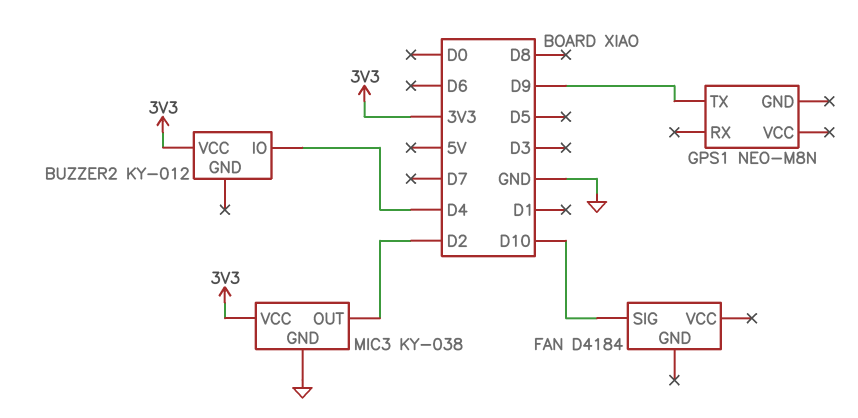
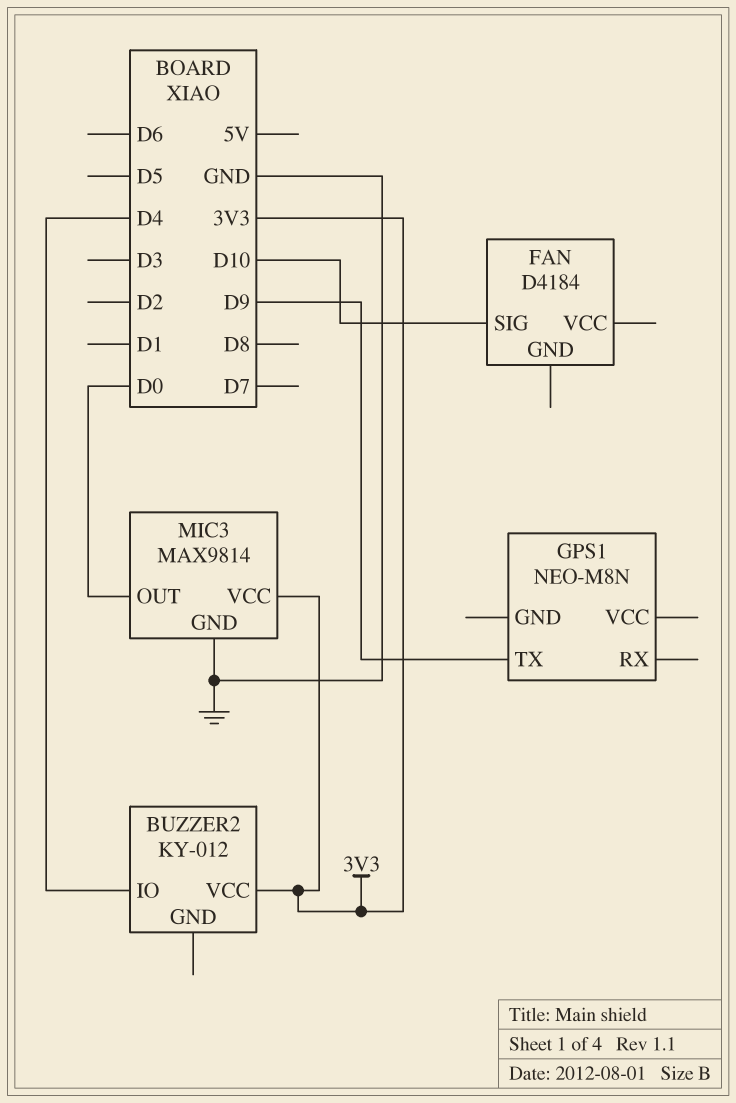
MIC3: KY-038 -> MAX9814
MIC3 pin OUT: D2 -> D0

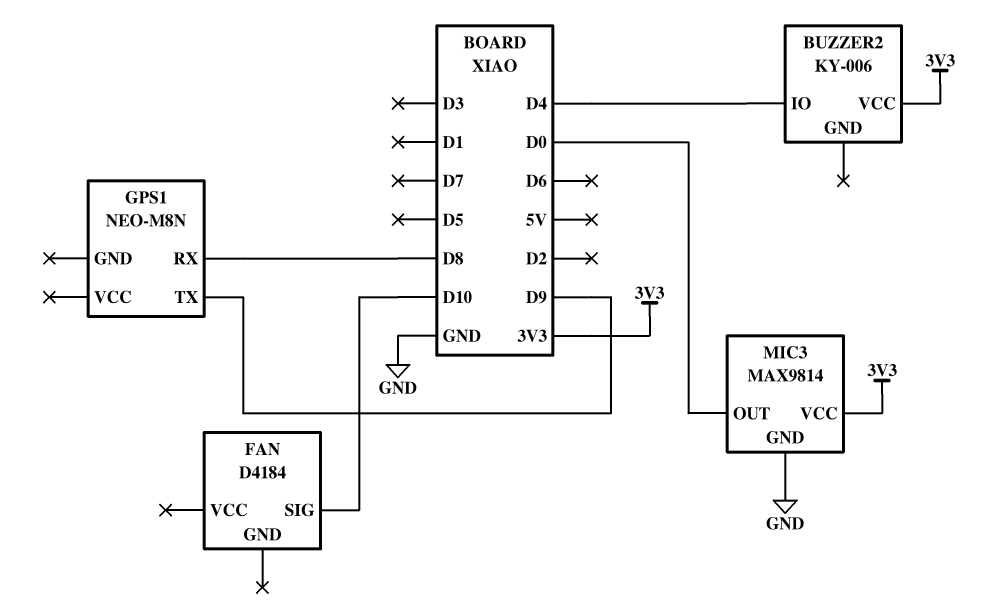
BUZZER2: KY-012 -> KY-006
GPS1 pin RX: none -> D8

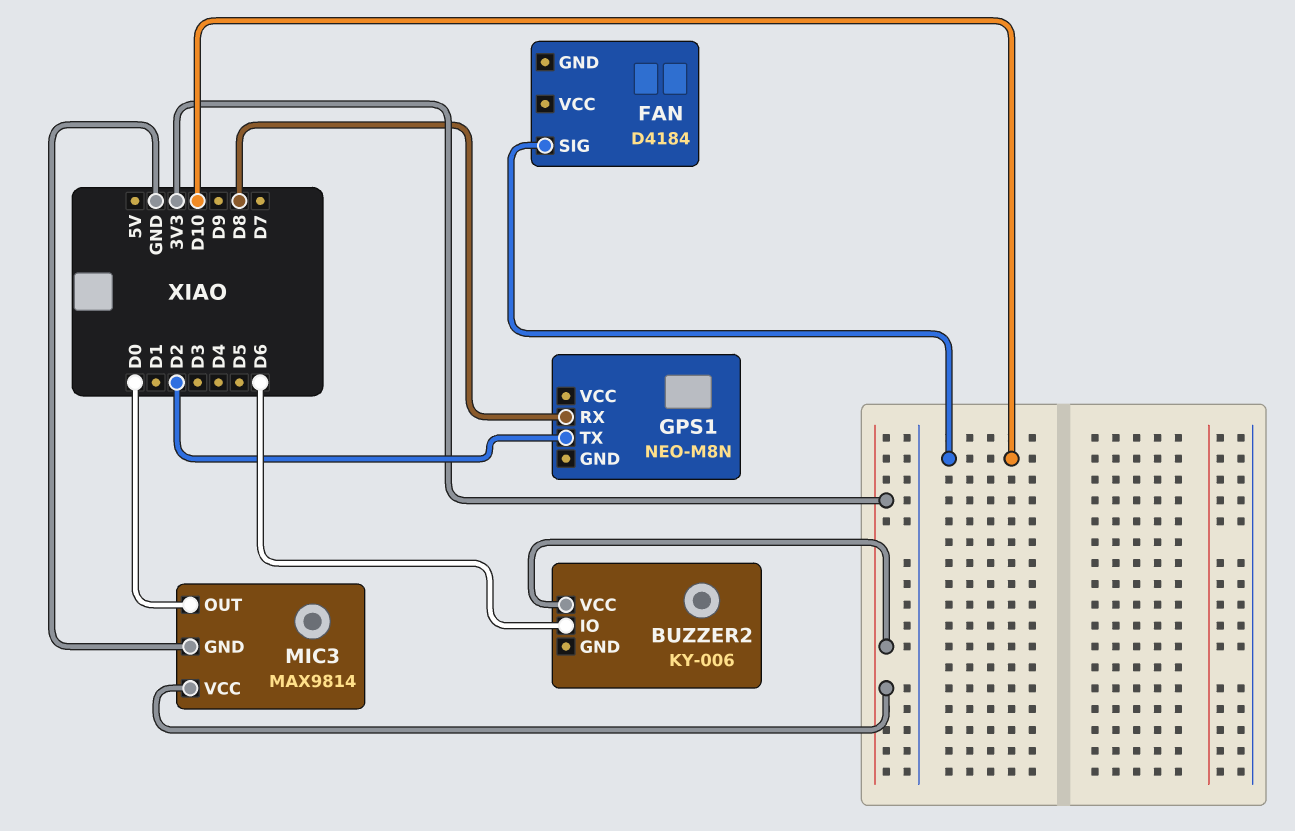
BUZZER2 pin IO: D4 -> D6
GPS1 pin TX: D9 -> D2

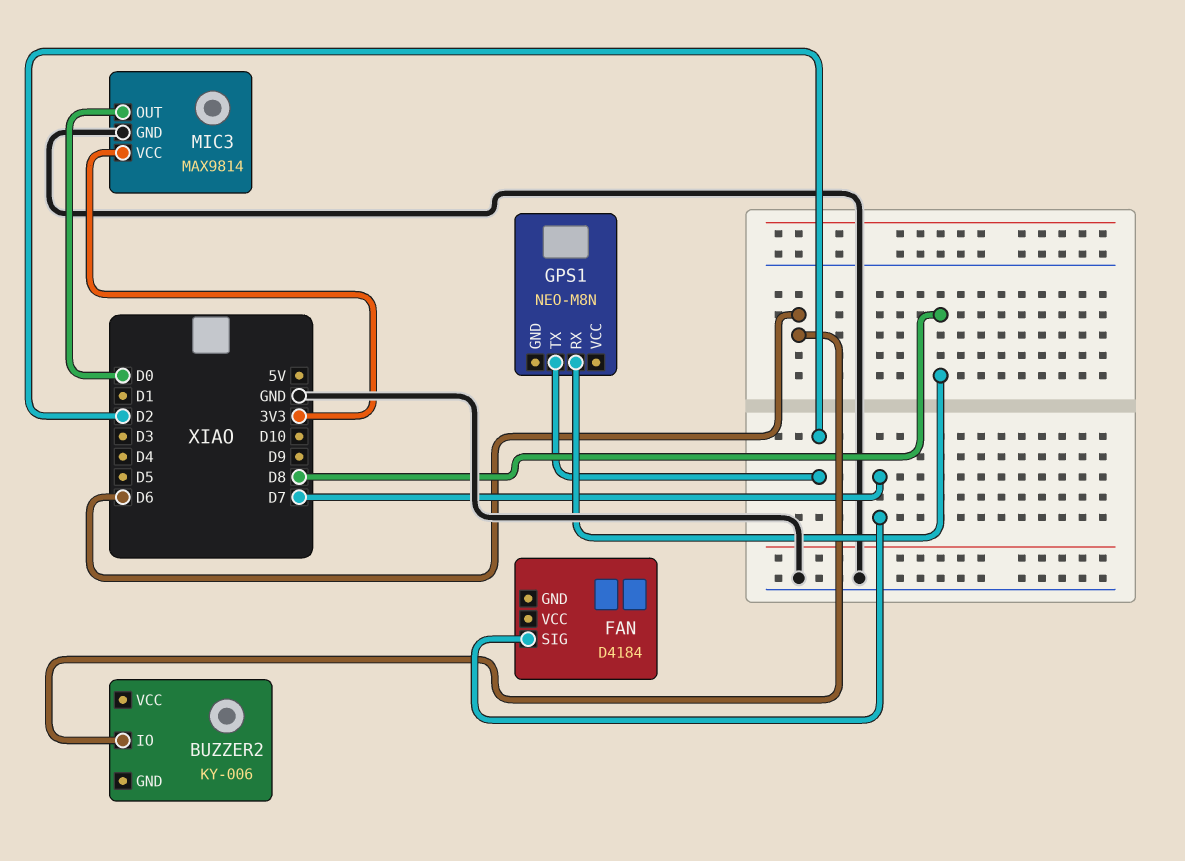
BUZZER2 pin VCC: 3V3 -> none
FAN pin SIG: D10 -> D7

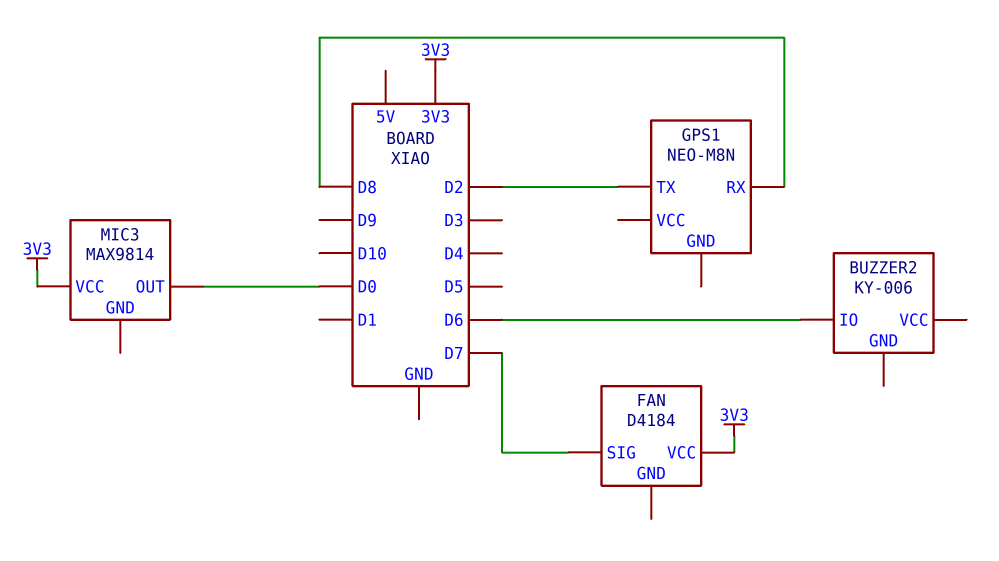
FAN pin VCC: none -> 3V3
MIC3 pin GND: GND -> none

